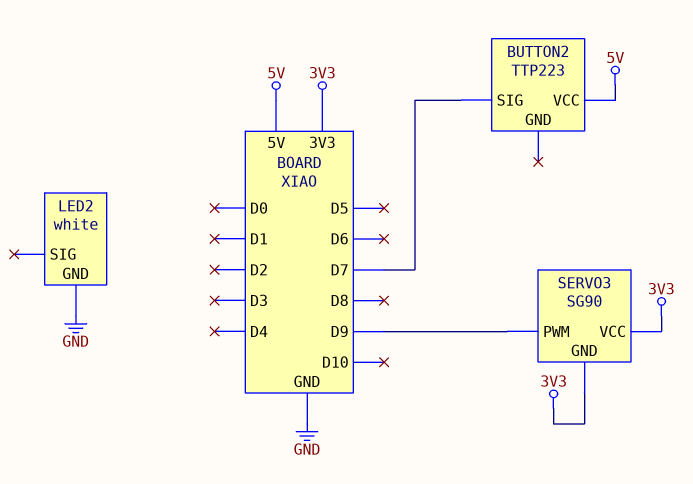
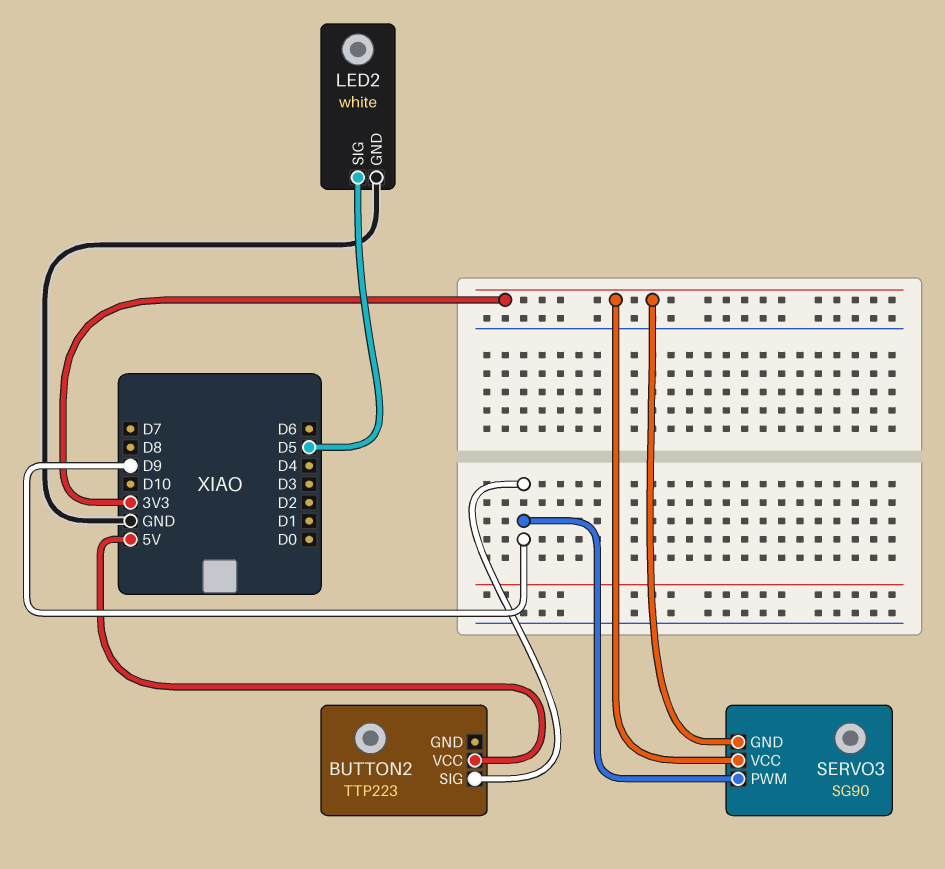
BUTTON2 pin SIG: D7 -> D9
LED2 pin SIG: none -> D5

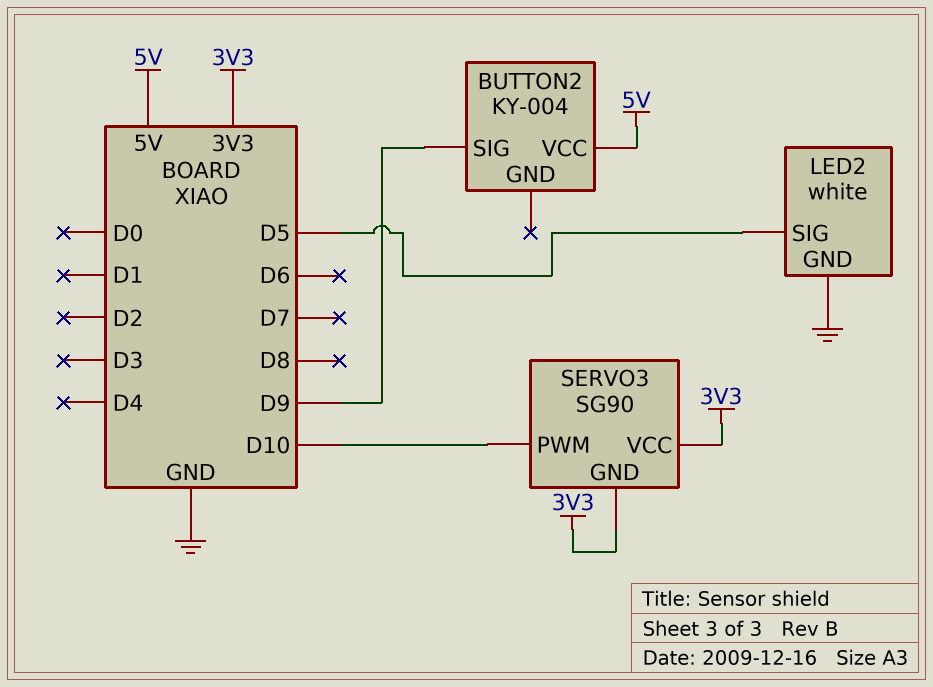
BUTTON2: TTP223 -> KY-004
SERVO3 pin PWM: D9 -> D10

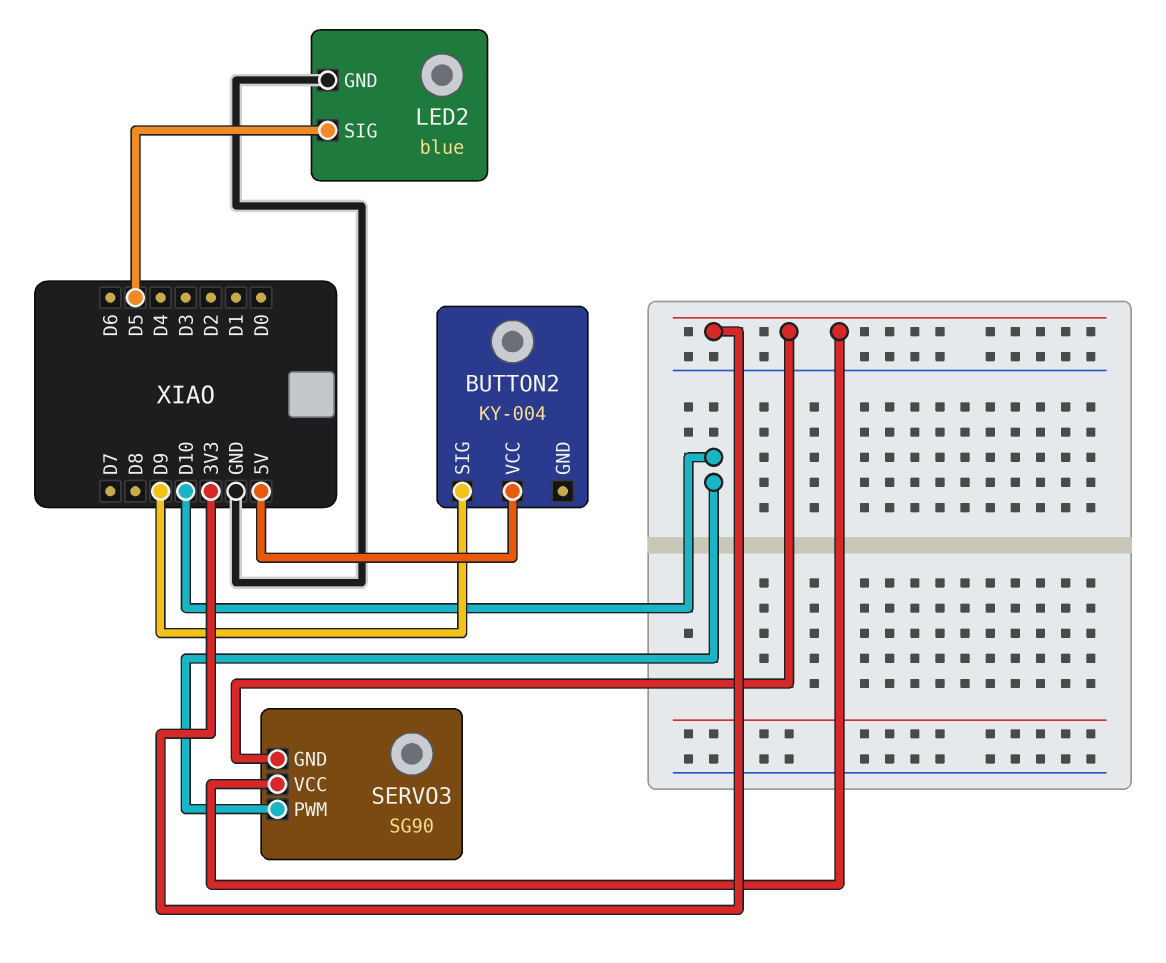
LED2: white -> blue

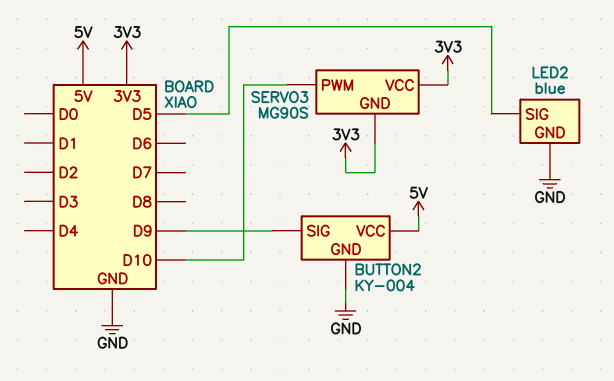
BUTTON2 pin GND: none -> GND
SERVO3: SG90 -> MG90S

